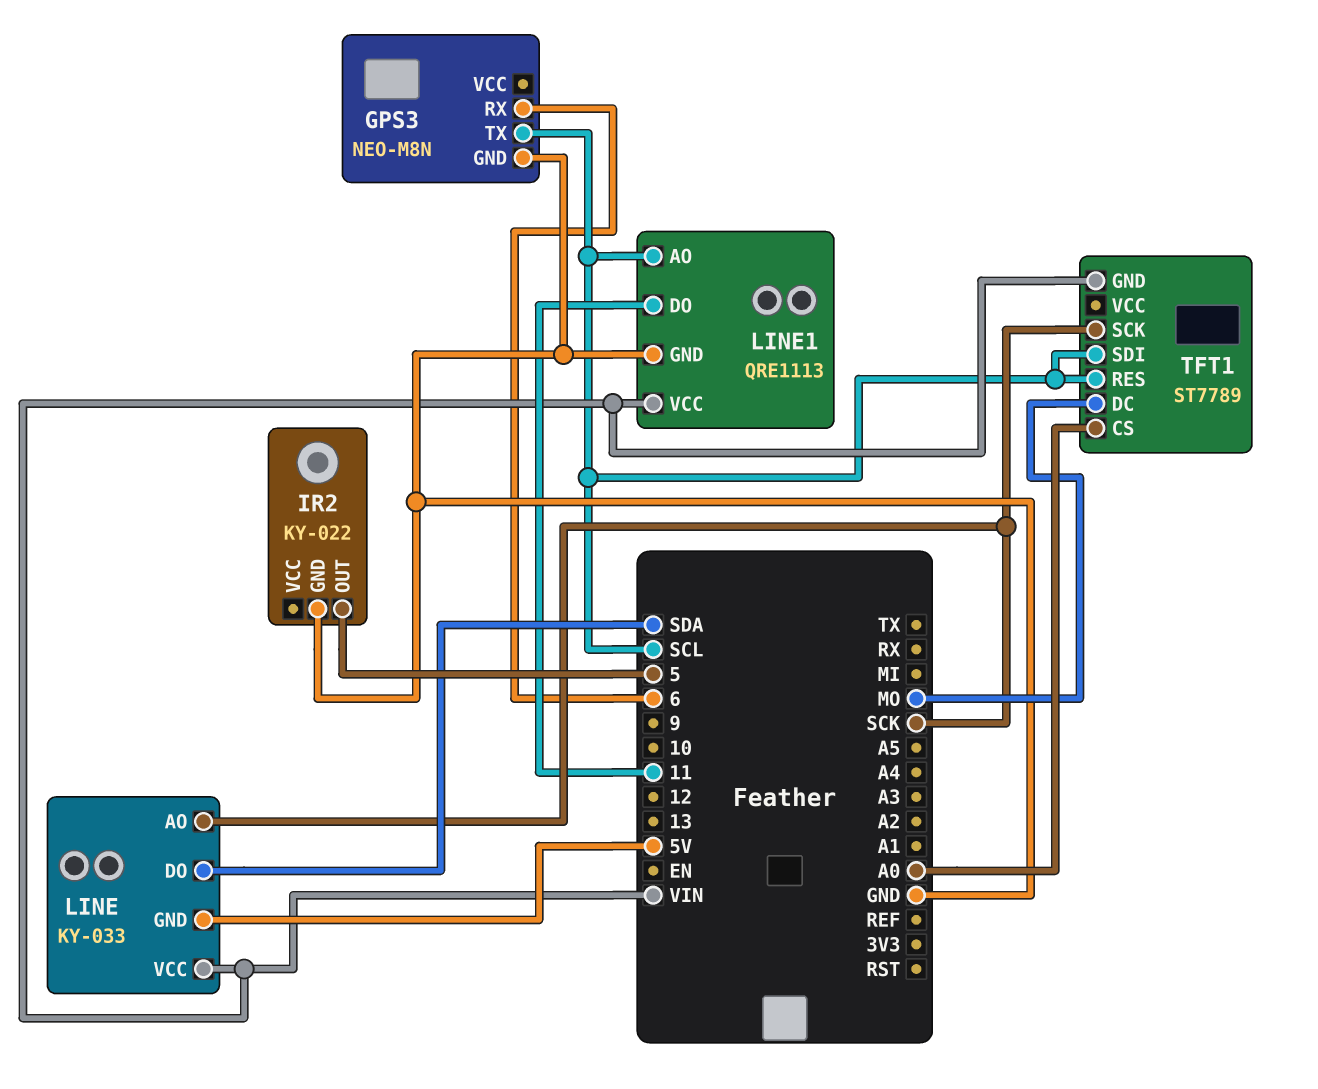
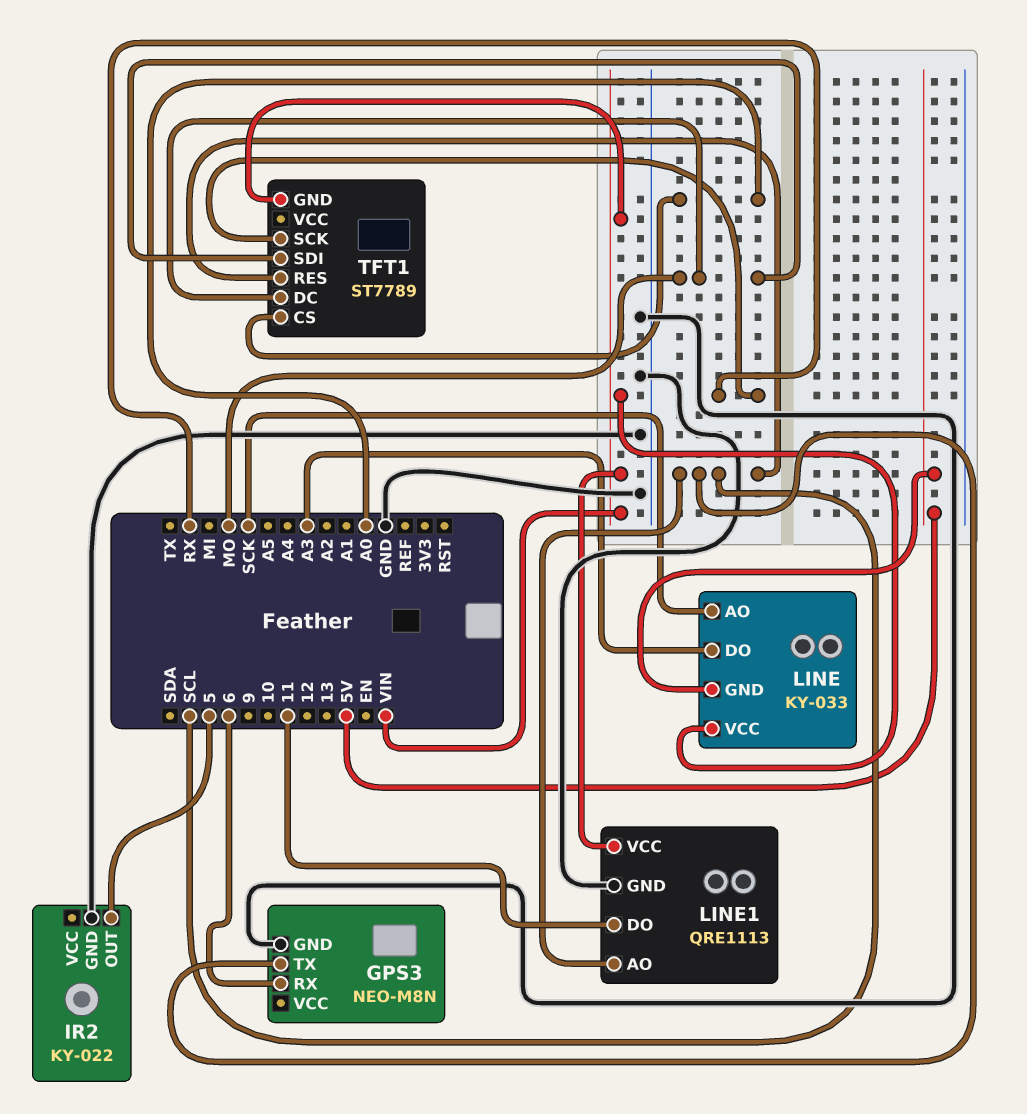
LINE pin DO: SDA -> A3
TFT1 pin SCK: SCK -> RX
TFT1 pin SDI: SCL -> MO

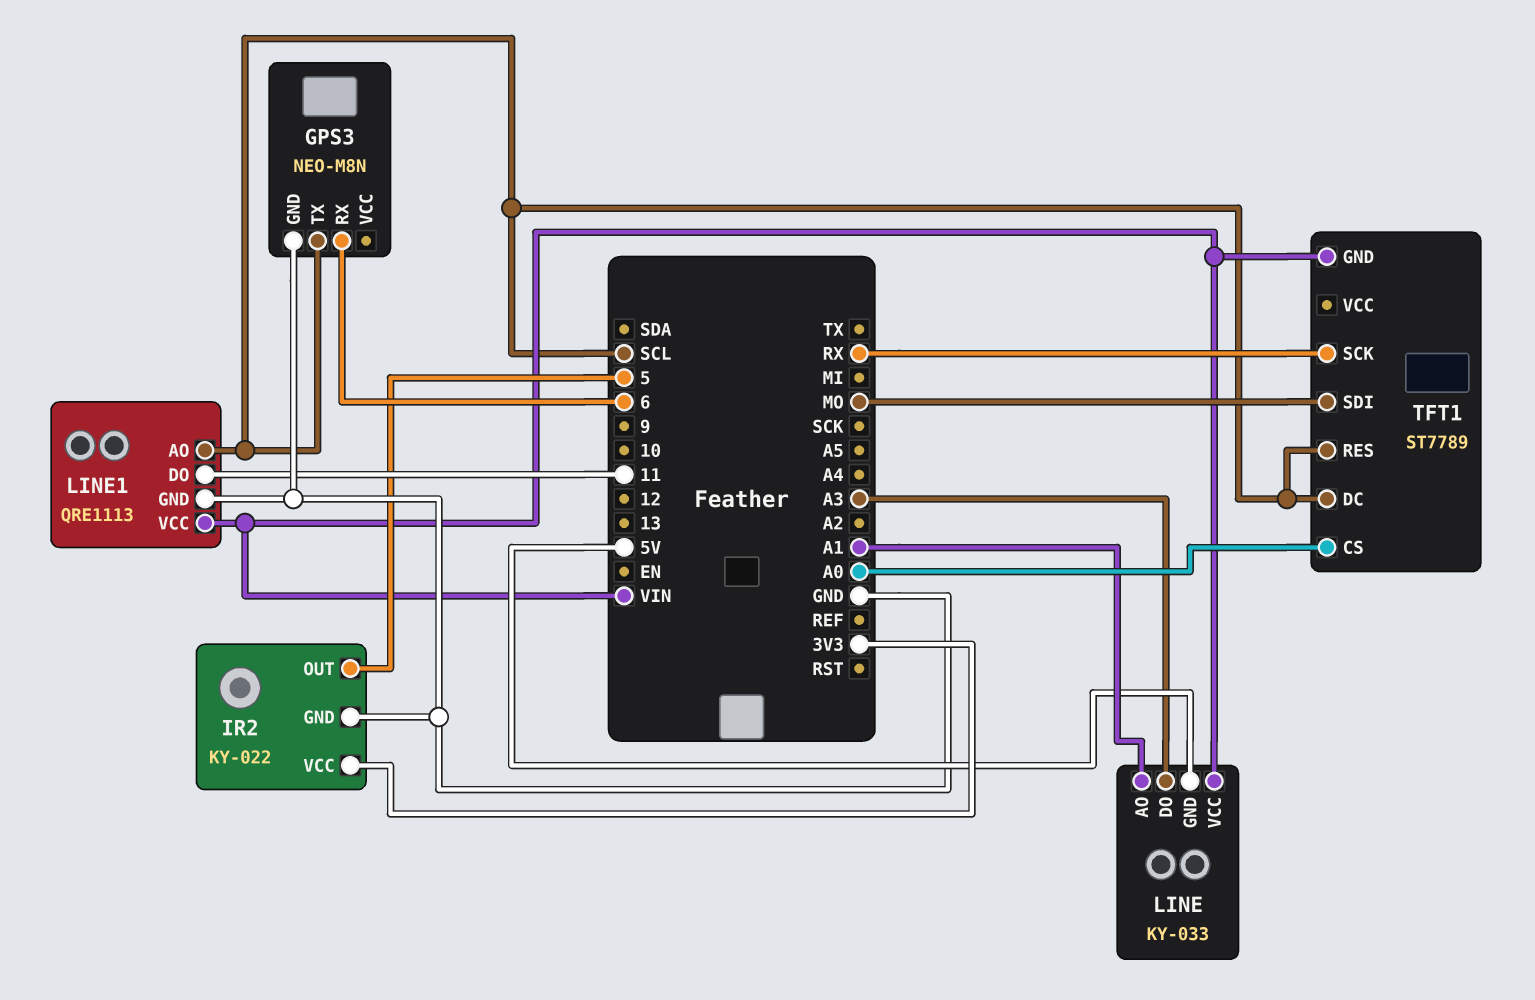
IR2 pin VCC: none -> 3V3
LINE pin AO: SCK -> A1
TFT1 pin DC: MO -> SCL

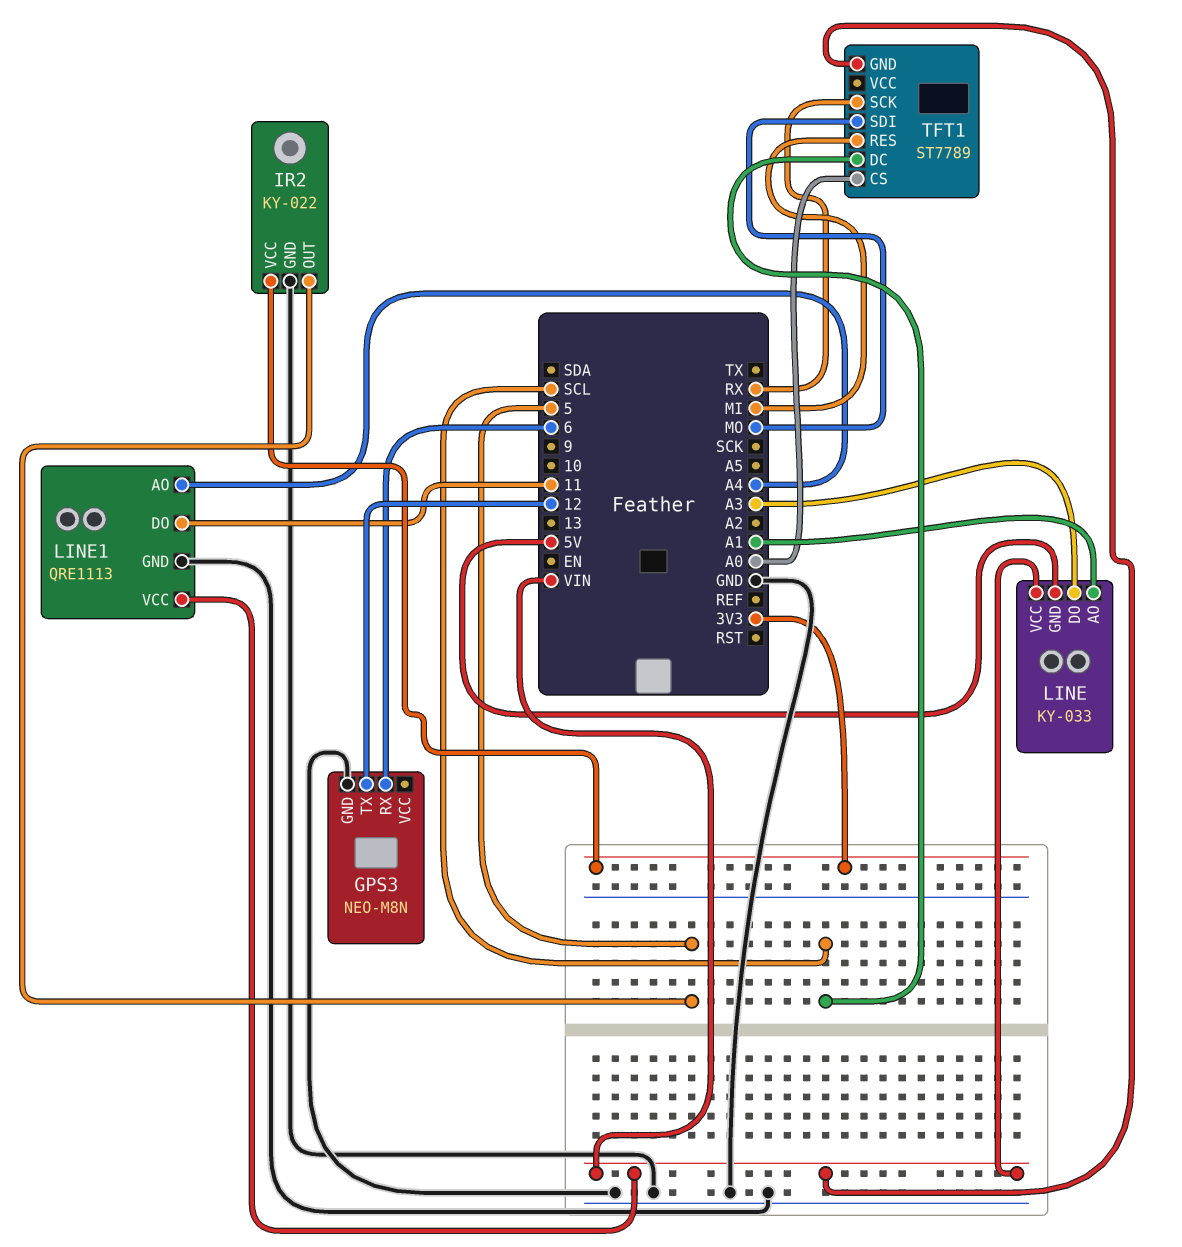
GPS3 pin TX: SCL -> 12
LINE1 pin AO: SCL -> A4
TFT1 pin RES: SCL -> MI

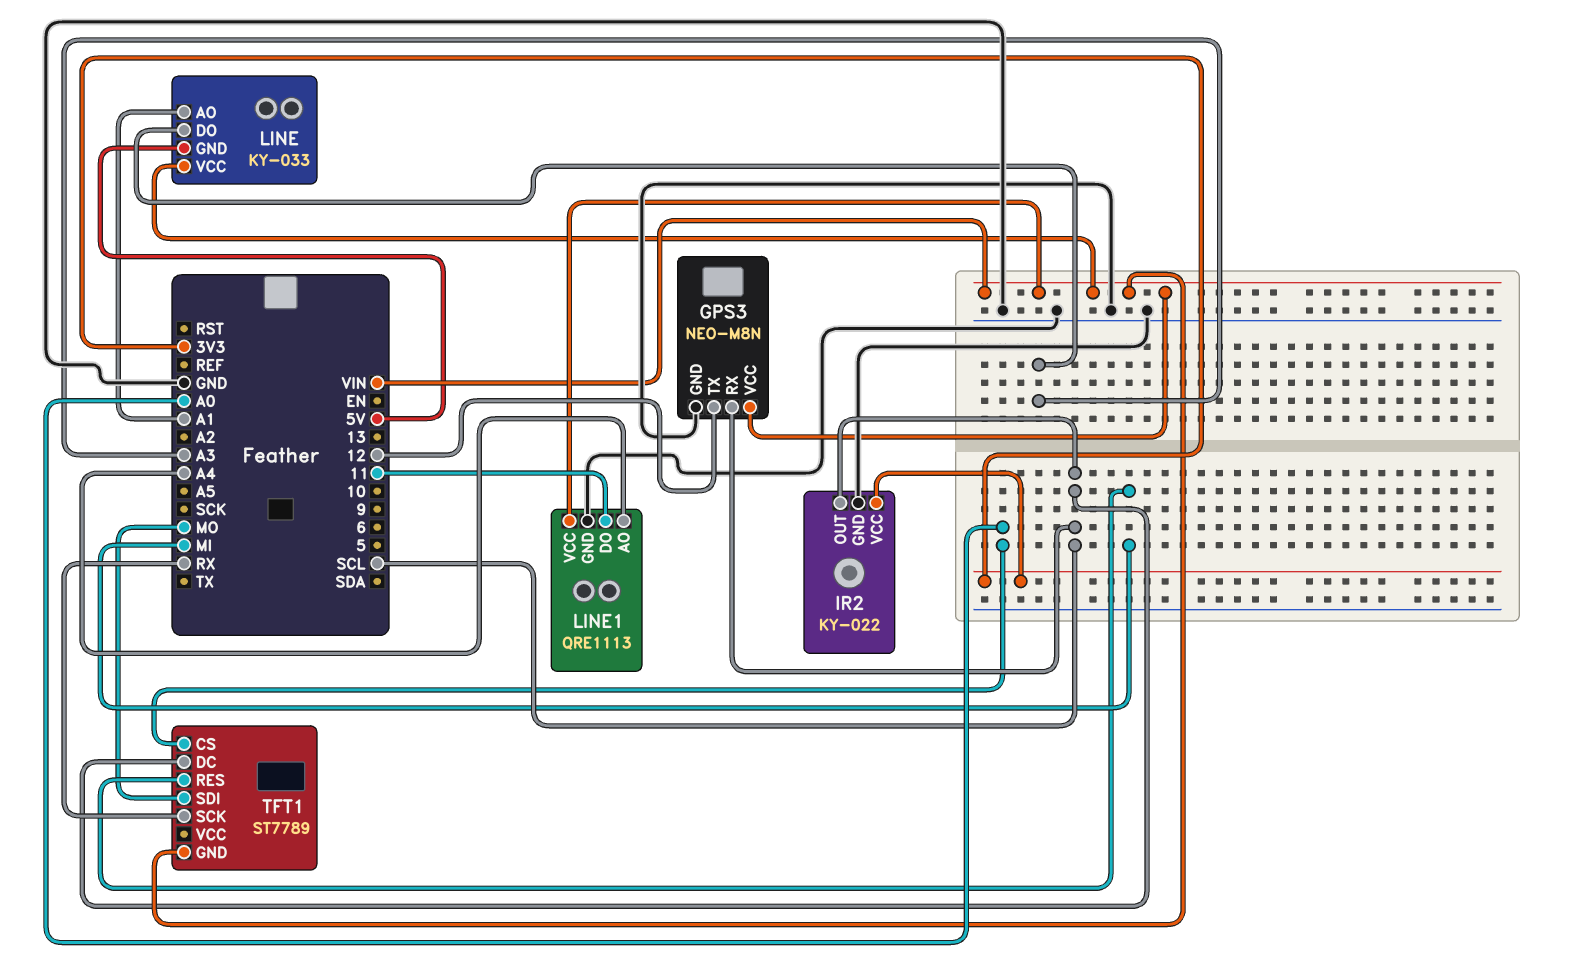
GPS3 pin RX: 6 -> SCL
GPS3 pin VCC: none -> VIN
IR2 pin OUT: 5 -> SCL

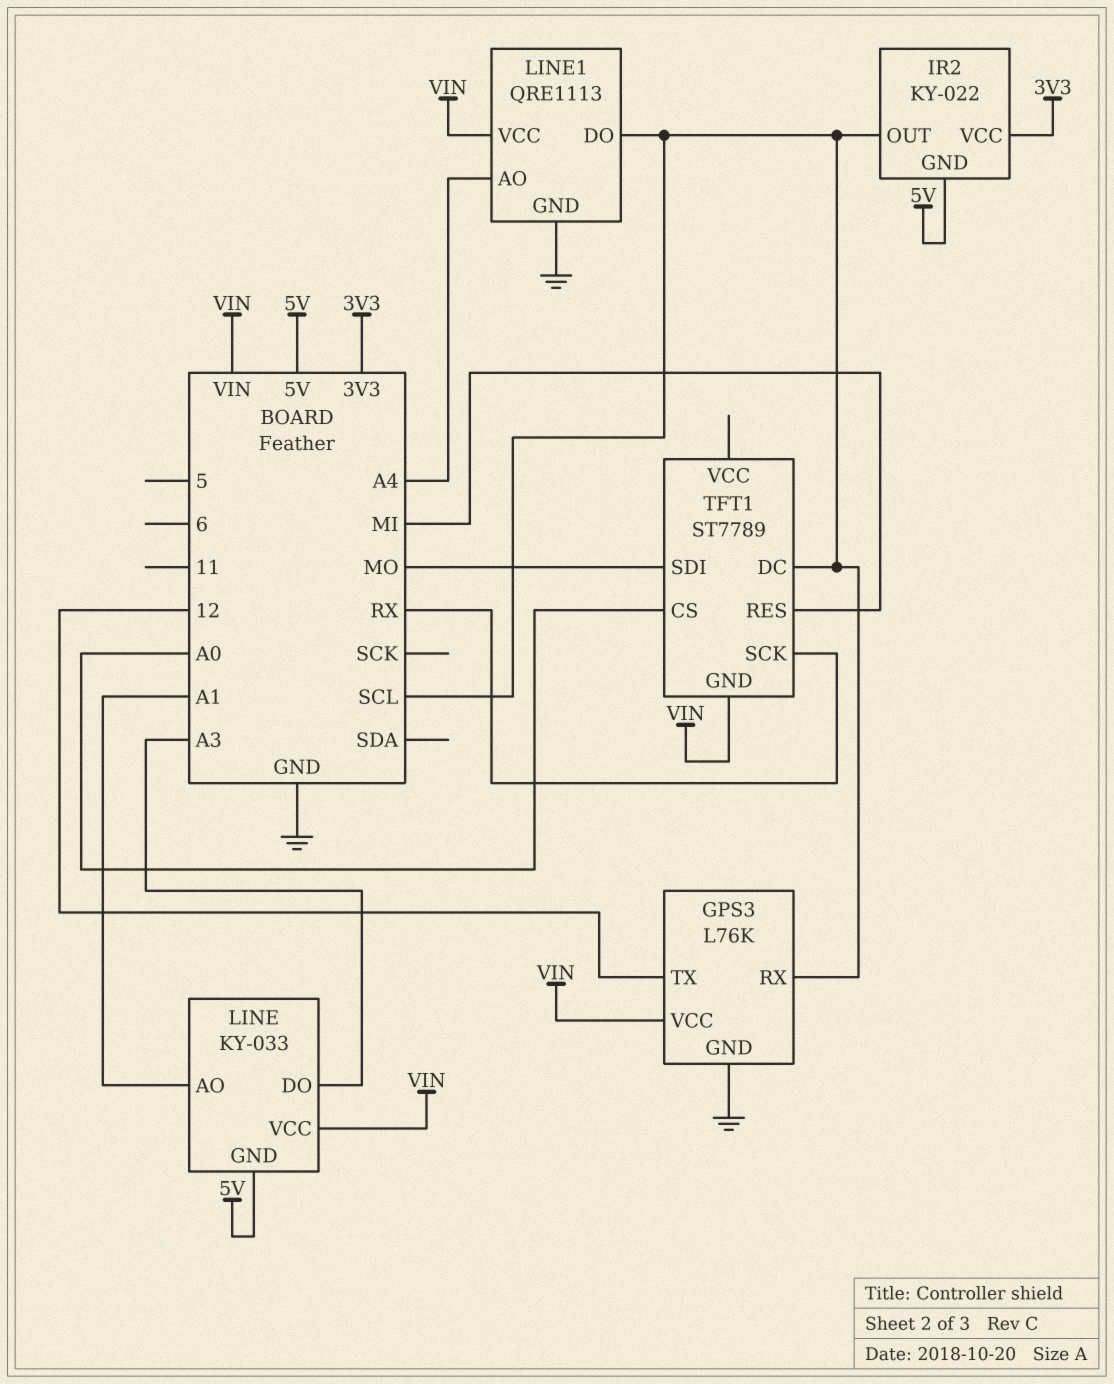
GPS3: NEO-M8N -> L76K
IR2 pin GND: GND -> 5V
LINE1 pin DO: 11 -> SCL

